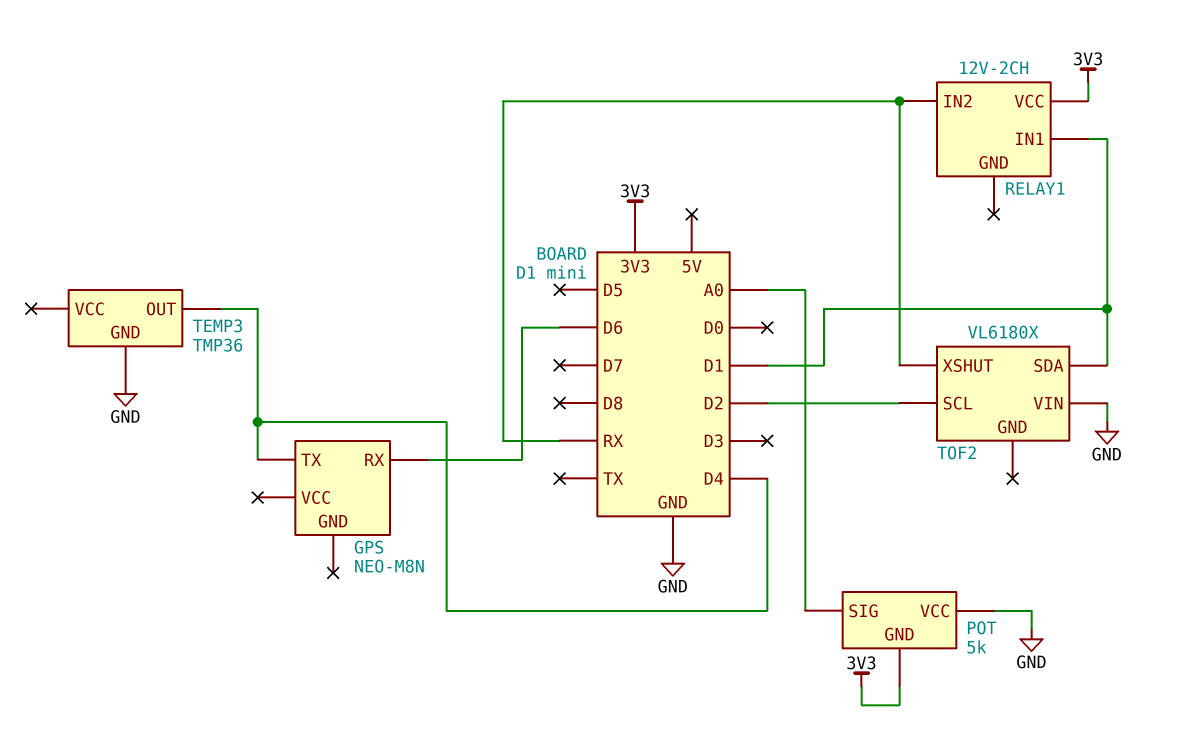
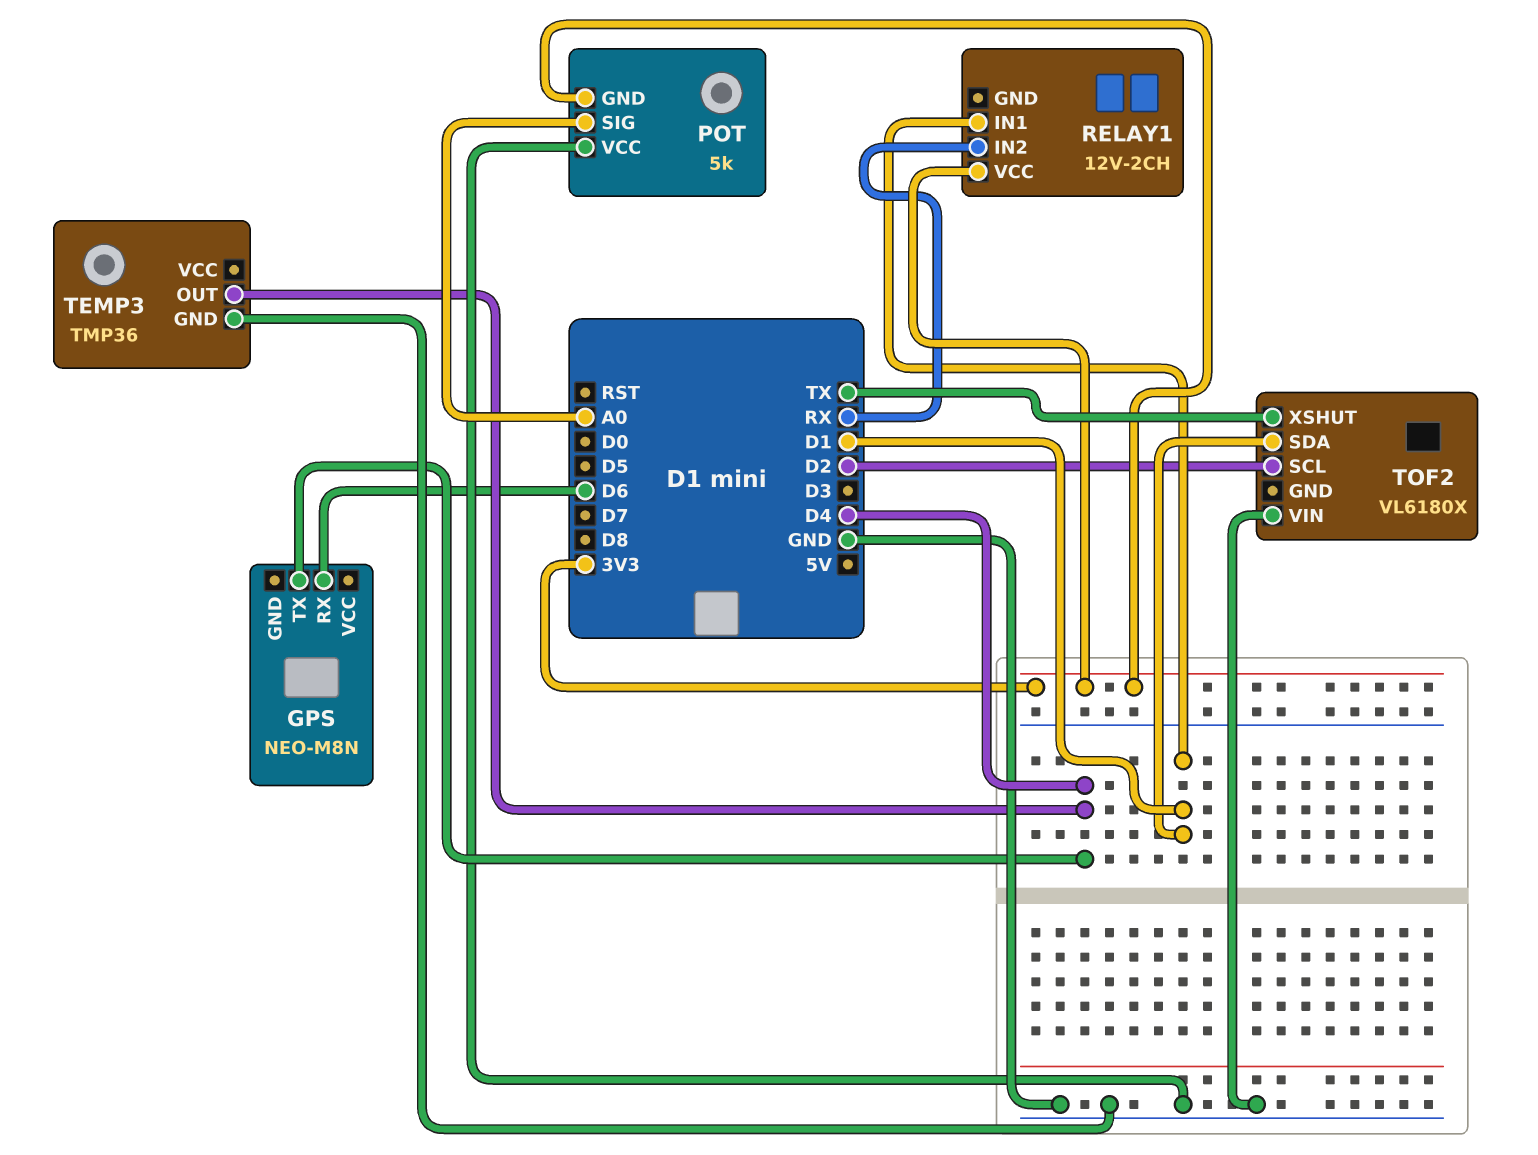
TOF2 pin XSHUT: RX -> TX

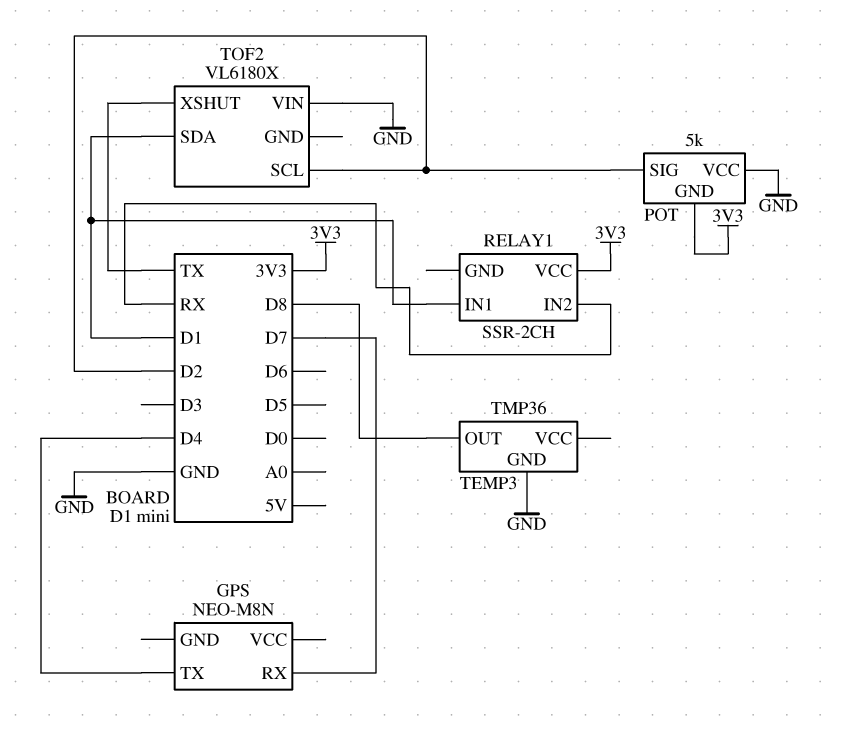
GPS pin RX: D6 -> D7
POT pin SIG: A0 -> D2
RELAY1: 12V-2CH -> SSR-2CH
TEMP3 pin OUT: D4 -> D8

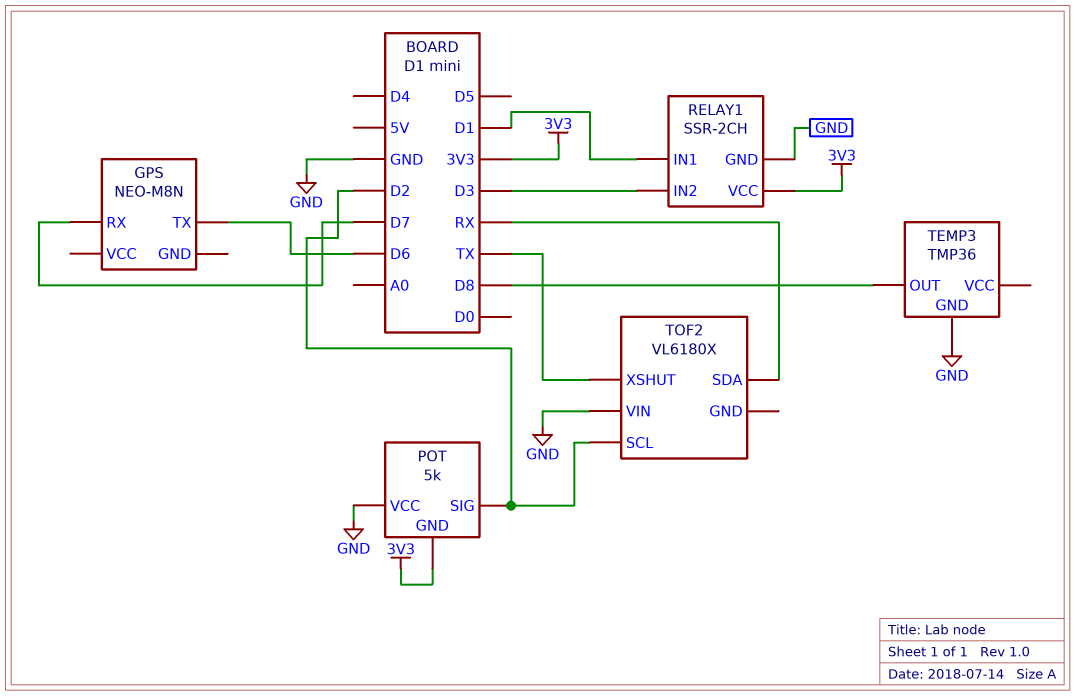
GPS pin TX: D4 -> D6
RELAY1 pin GND: none -> GND
RELAY1 pin IN2: RX -> D3
TOF2 pin SDA: D1 -> RX

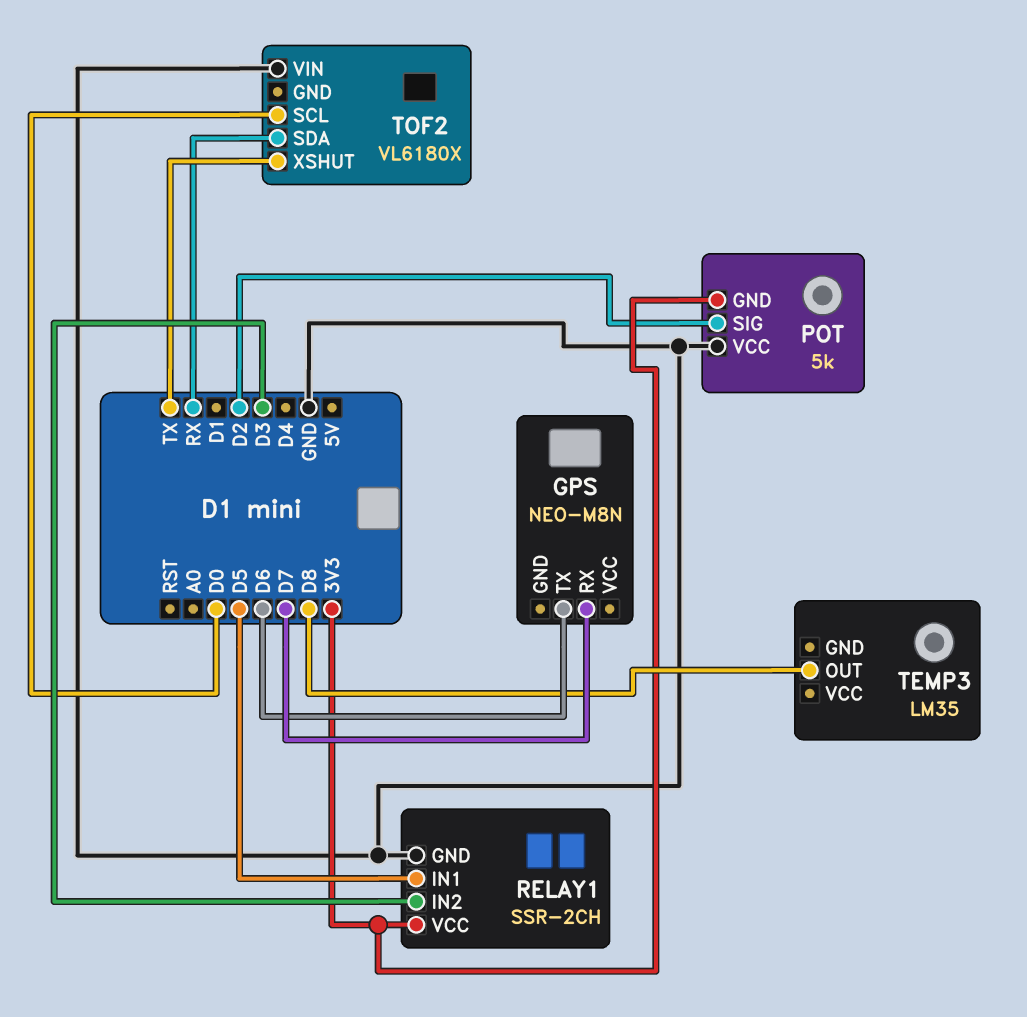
RELAY1 pin IN1: D1 -> D5
TEMP3: TMP36 -> LM35
TEMP3 pin GND: GND -> none
TOF2 pin SCL: D2 -> D0

